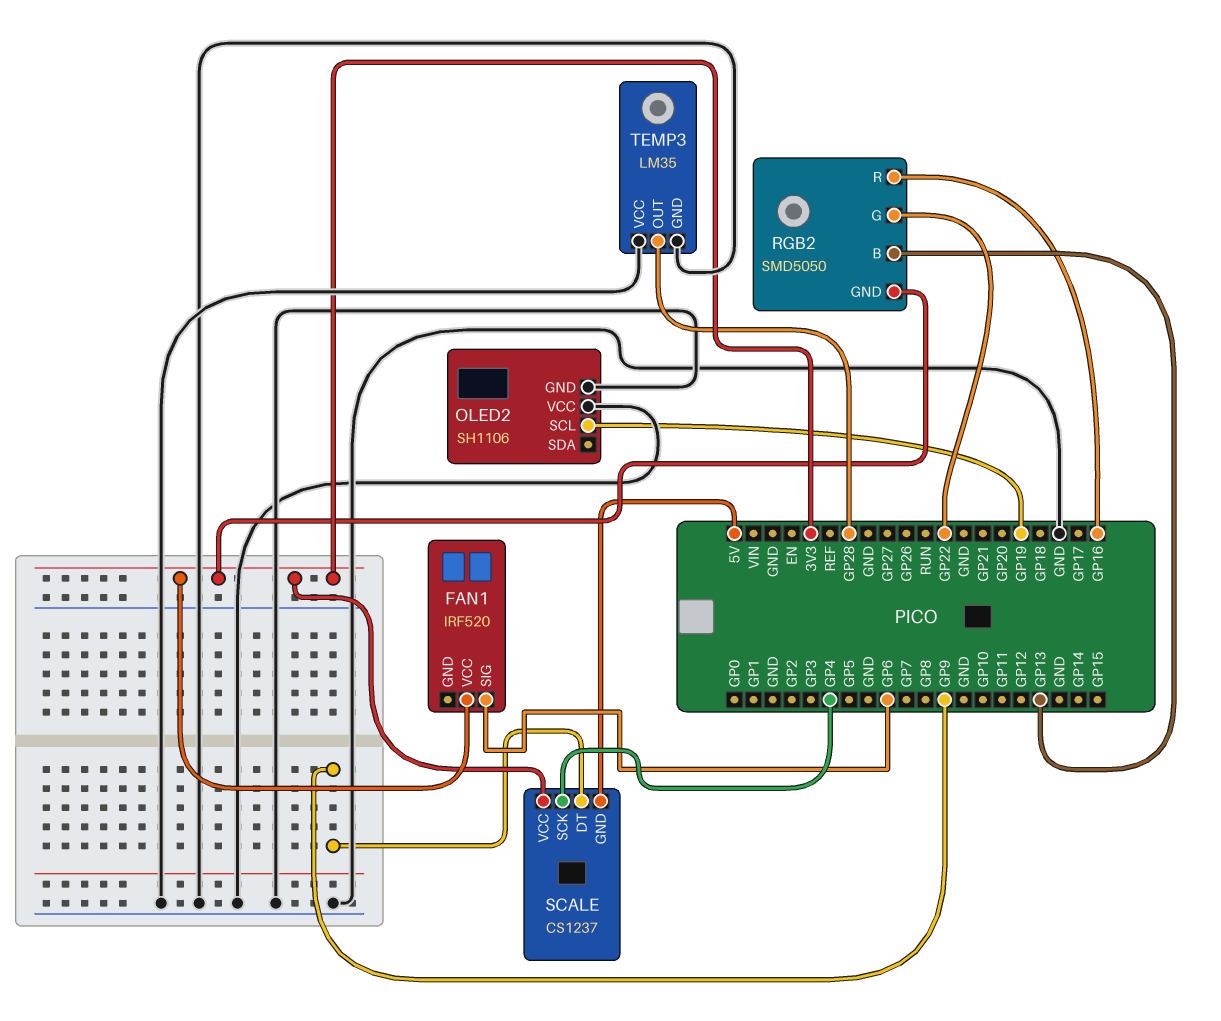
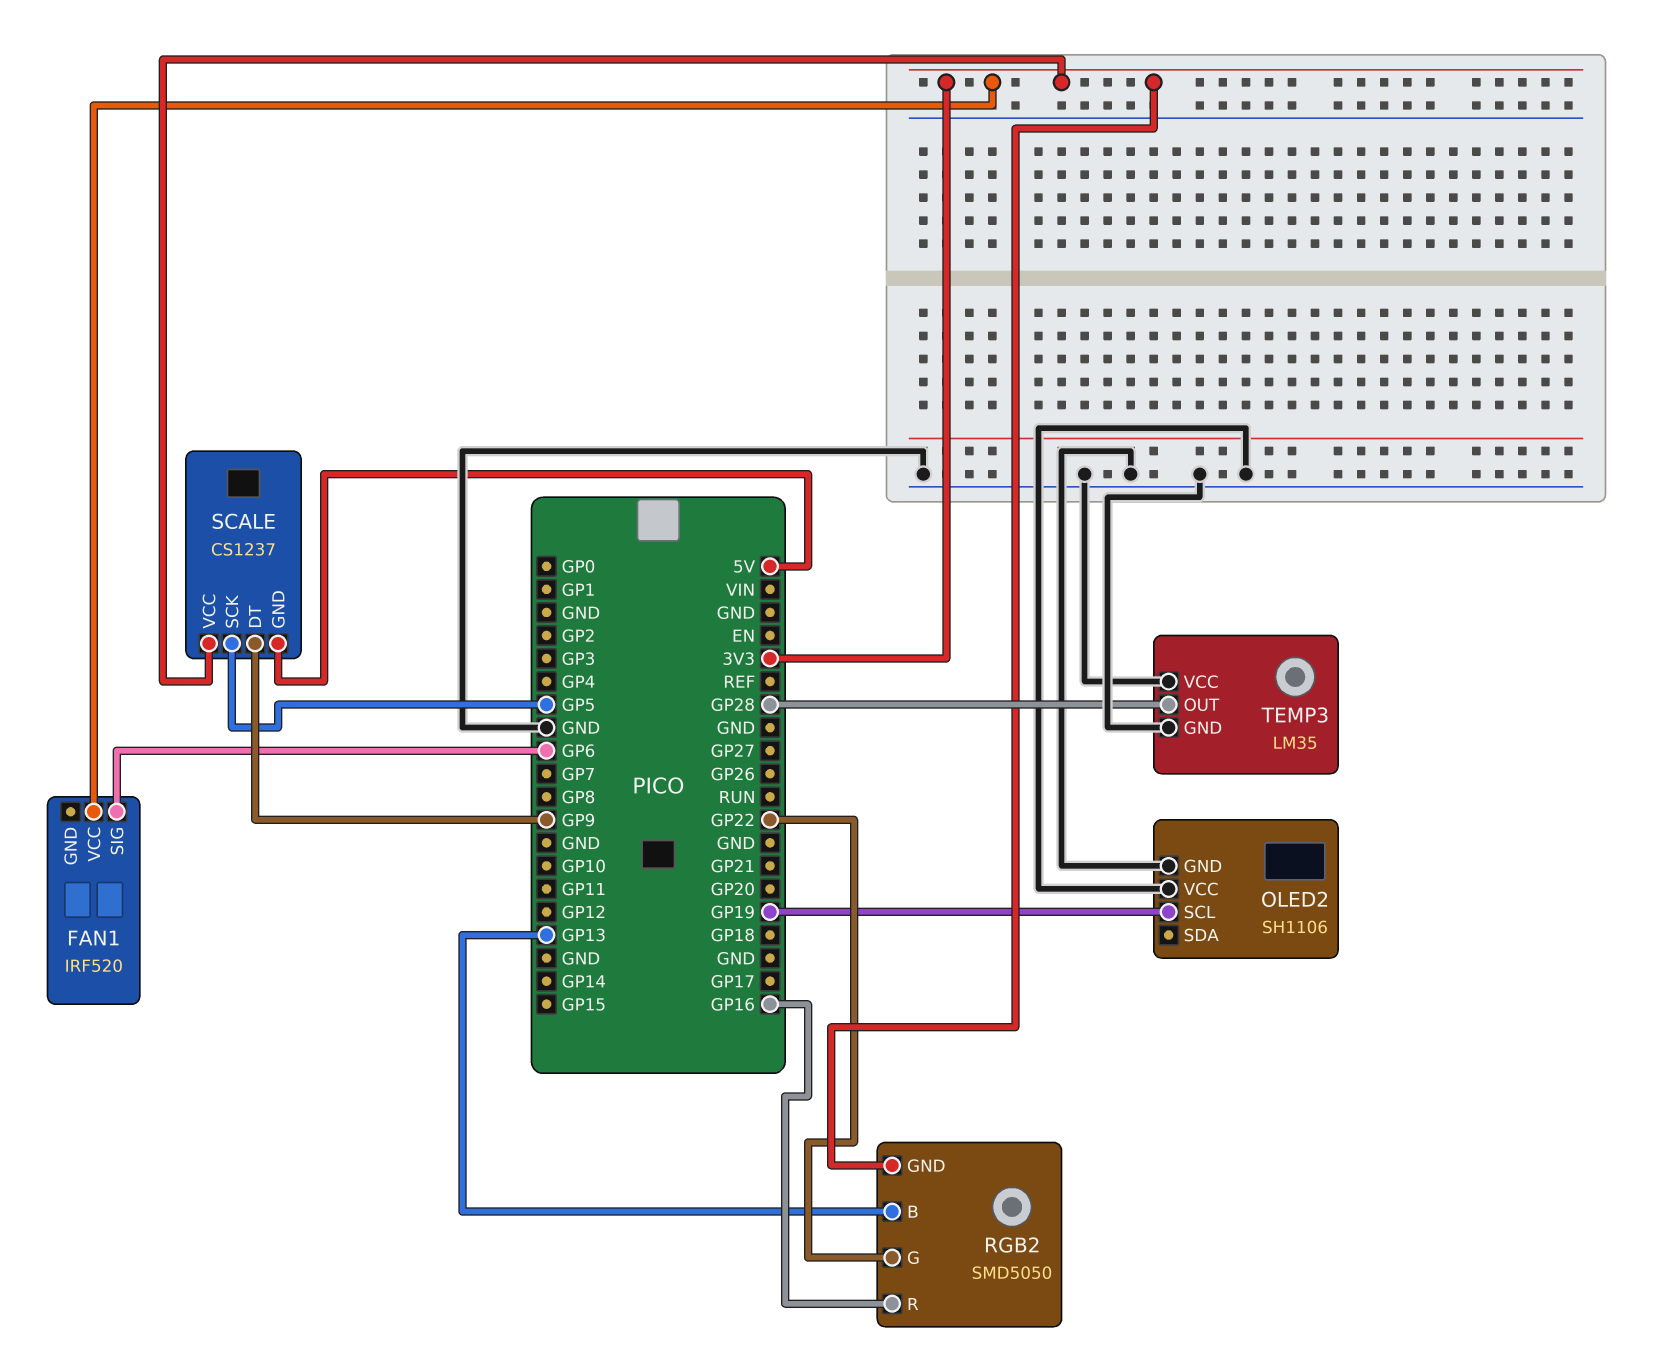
SCALE pin SCK: GP4 -> GP5

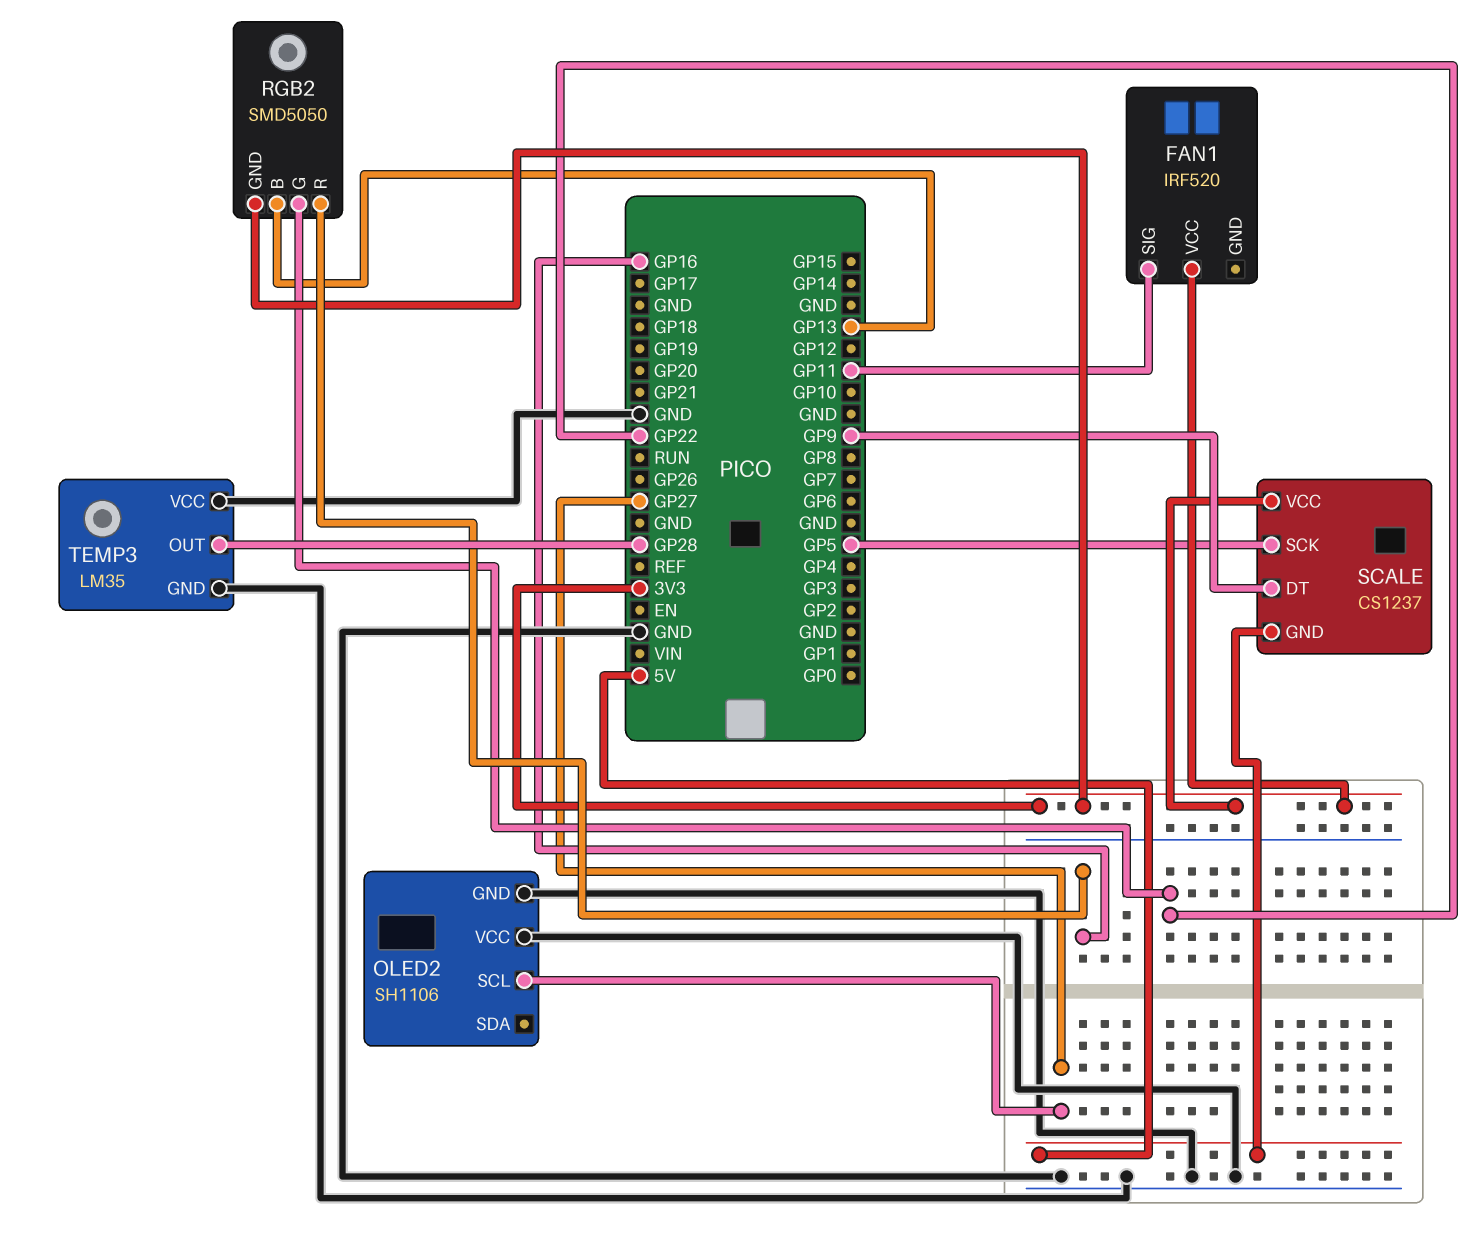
FAN1 pin SIG: GP6 -> GP11
OLED2 pin SCL: GP19 -> GP27

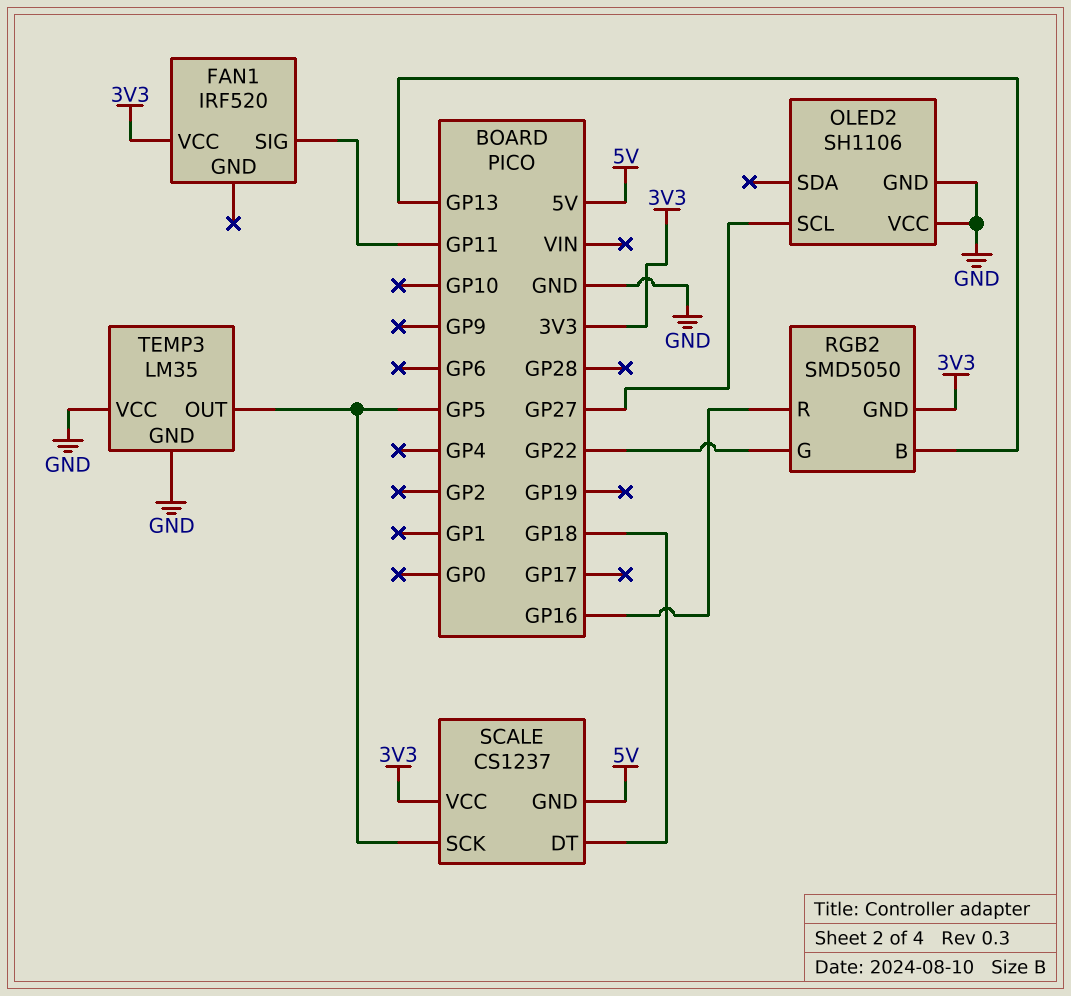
SCALE pin DT: GP9 -> GP18
TEMP3 pin OUT: GP28 -> GP5

